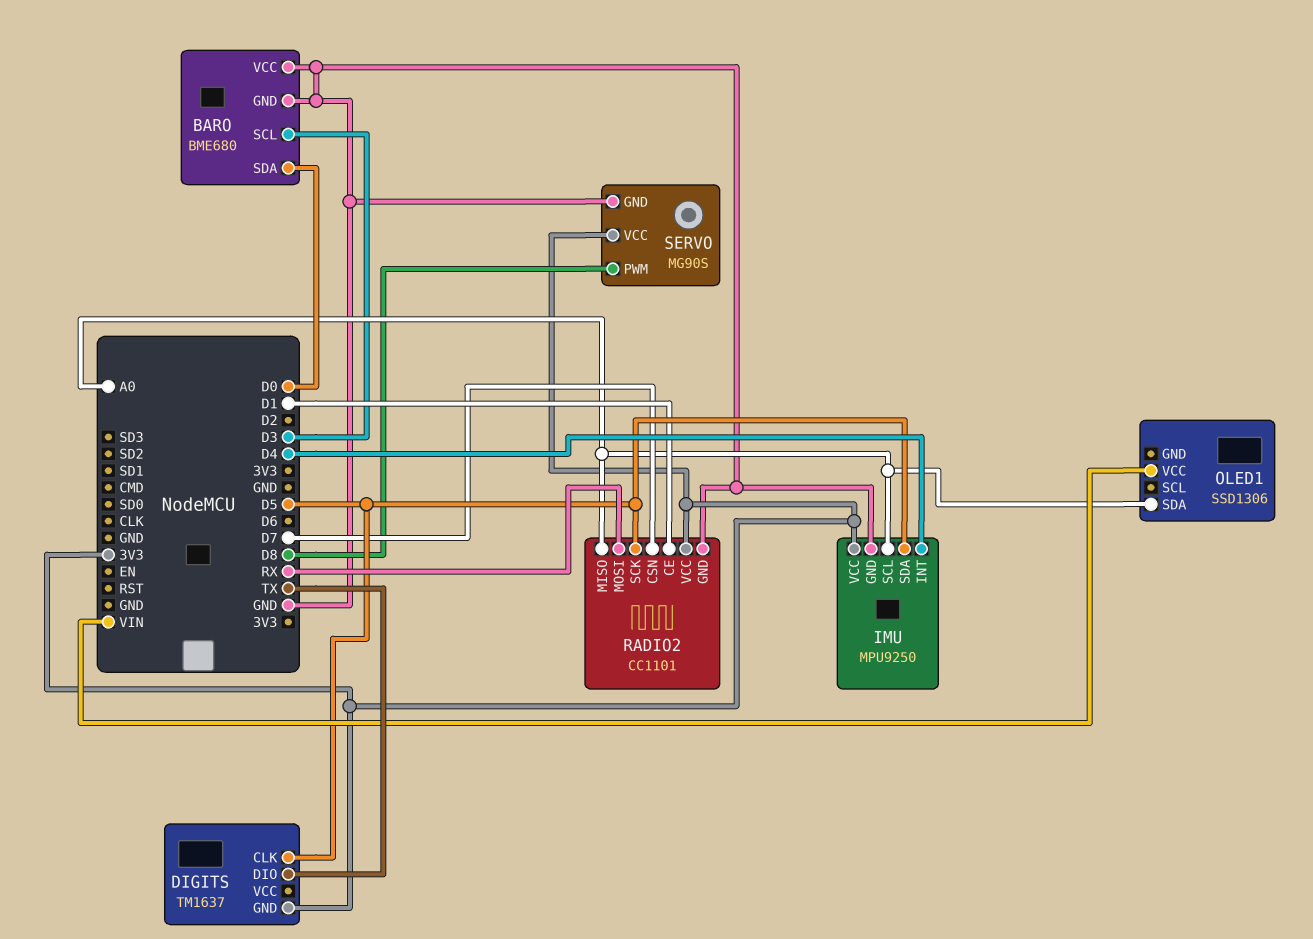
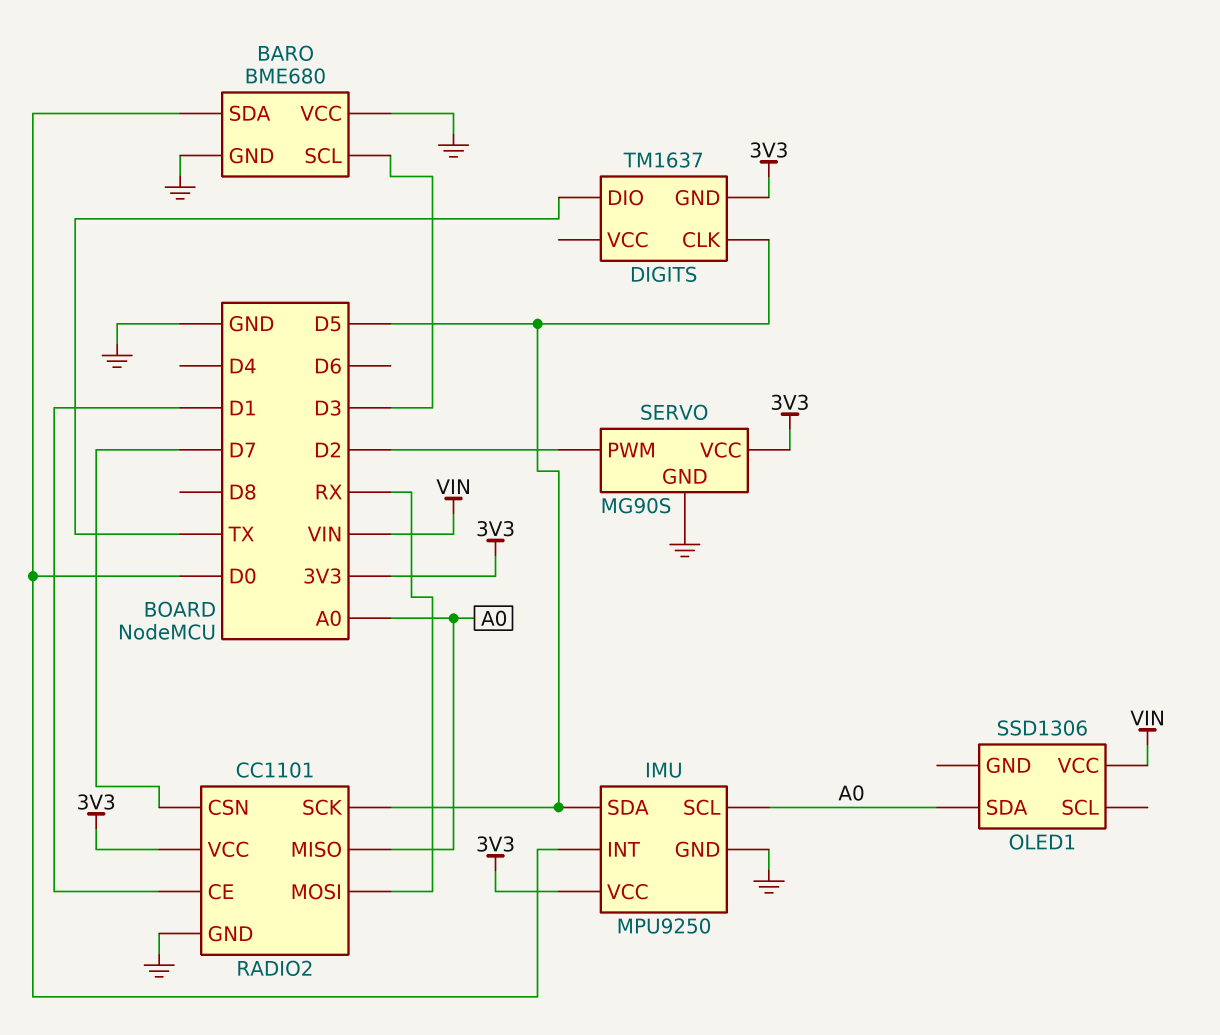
IMU pin INT: D4 -> D0
SERVO pin PWM: D8 -> D2

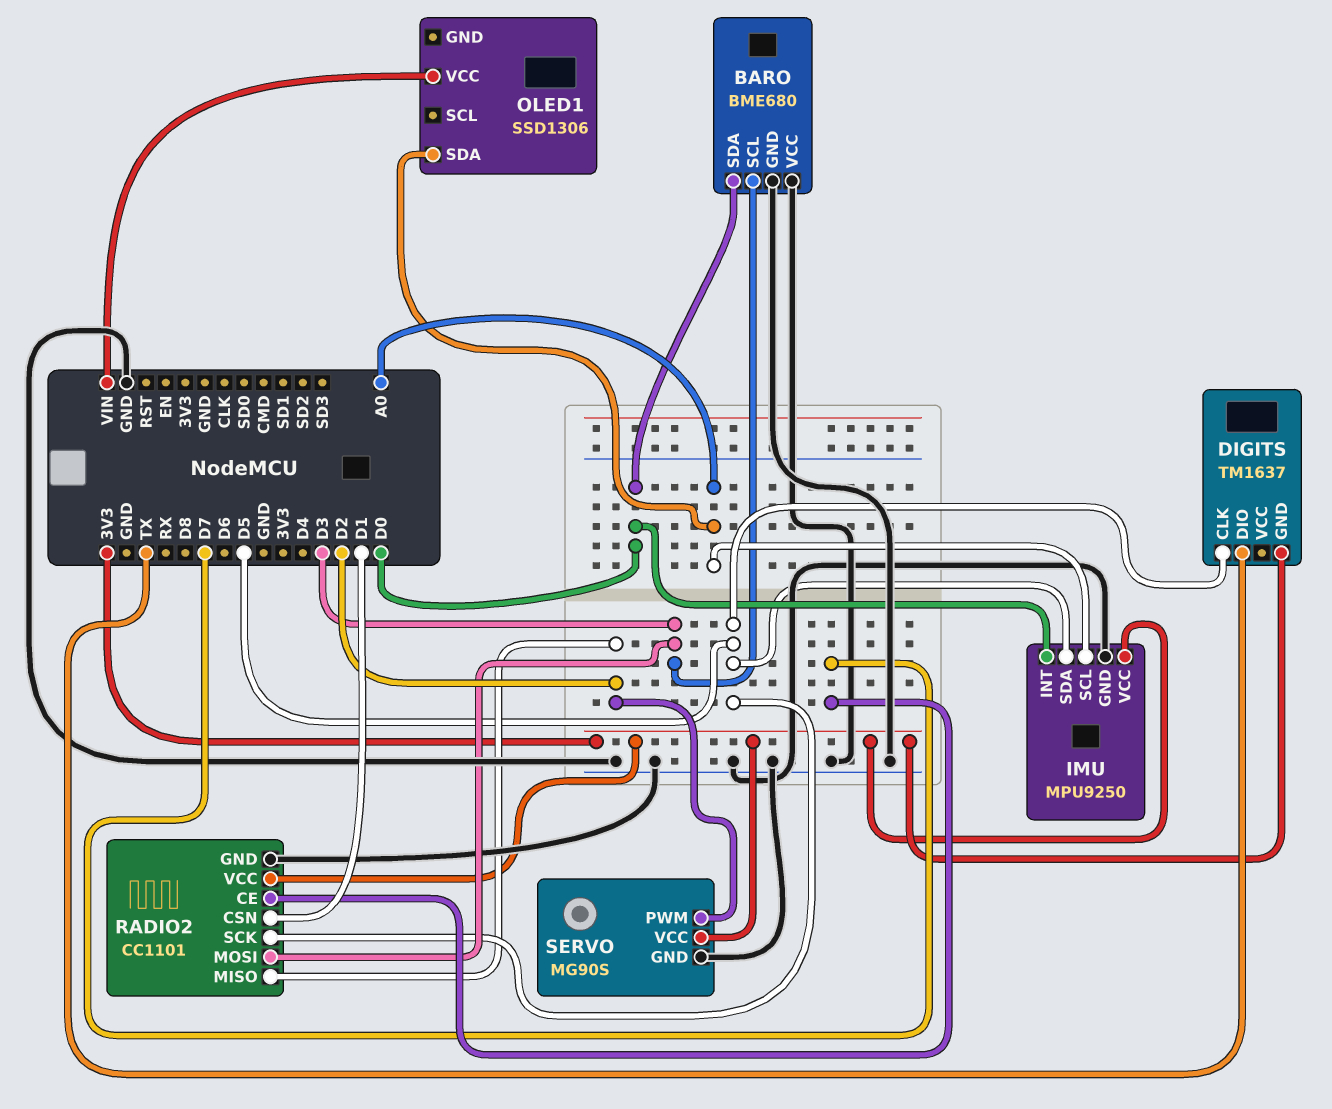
RADIO2 pin CE: D1 -> D7
RADIO2 pin CSN: D7 -> D1
RADIO2 pin MISO: A0 -> D2
RADIO2 pin MOSI: RX -> D3

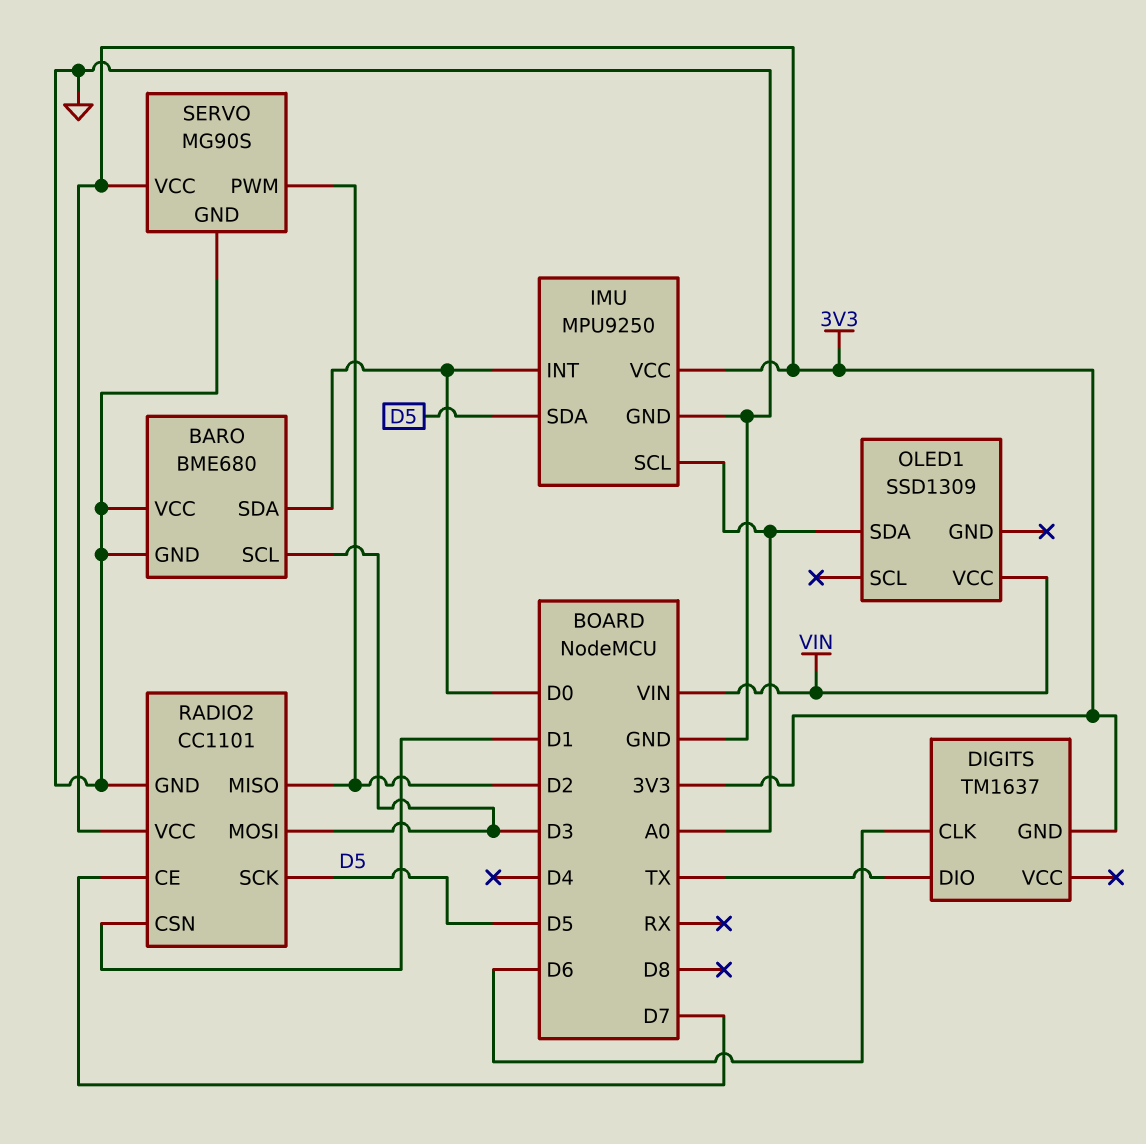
DIGITS pin CLK: D5 -> D6
OLED1: SSD1306 -> SSD1309

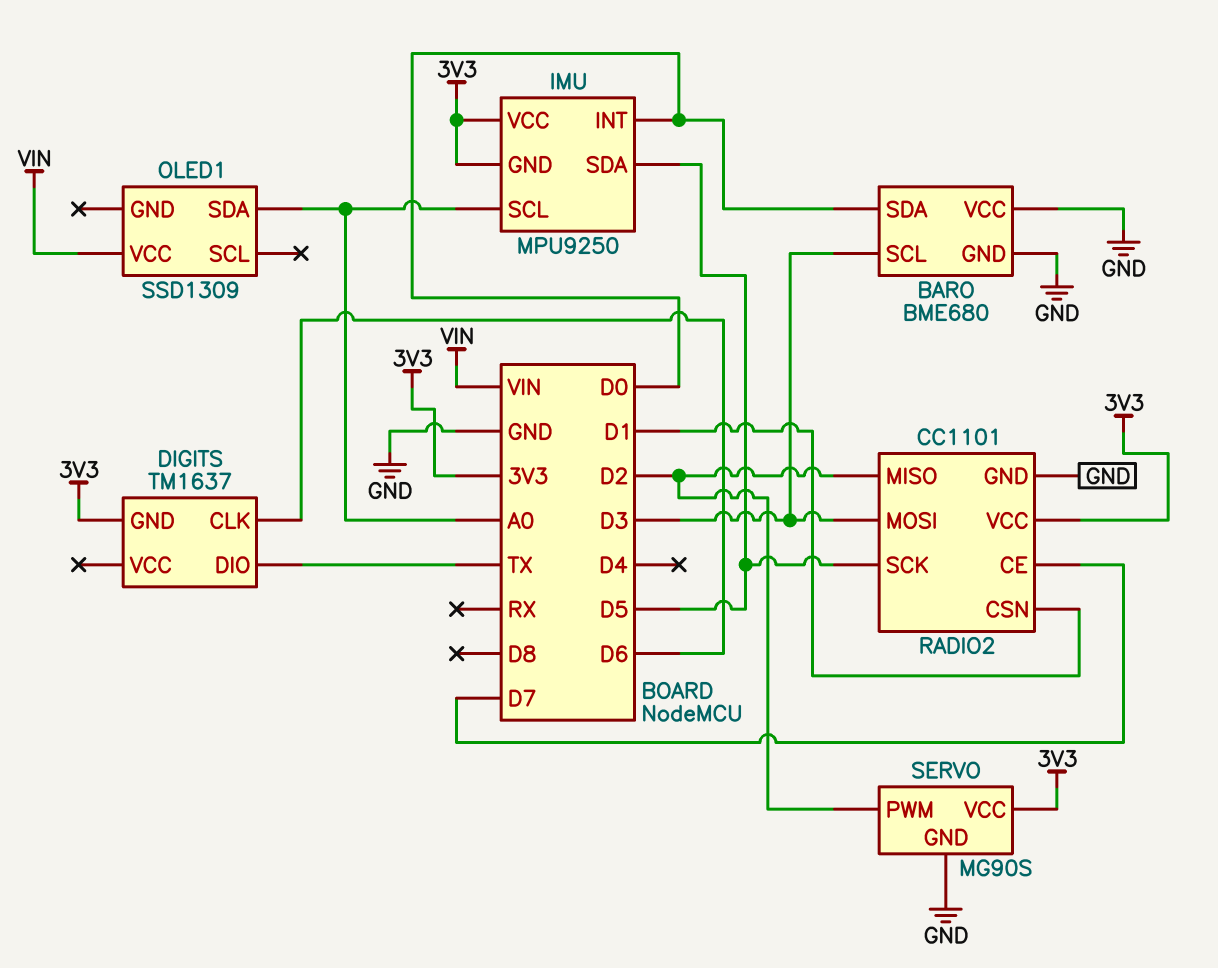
IMU pin GND: GND -> 3V3

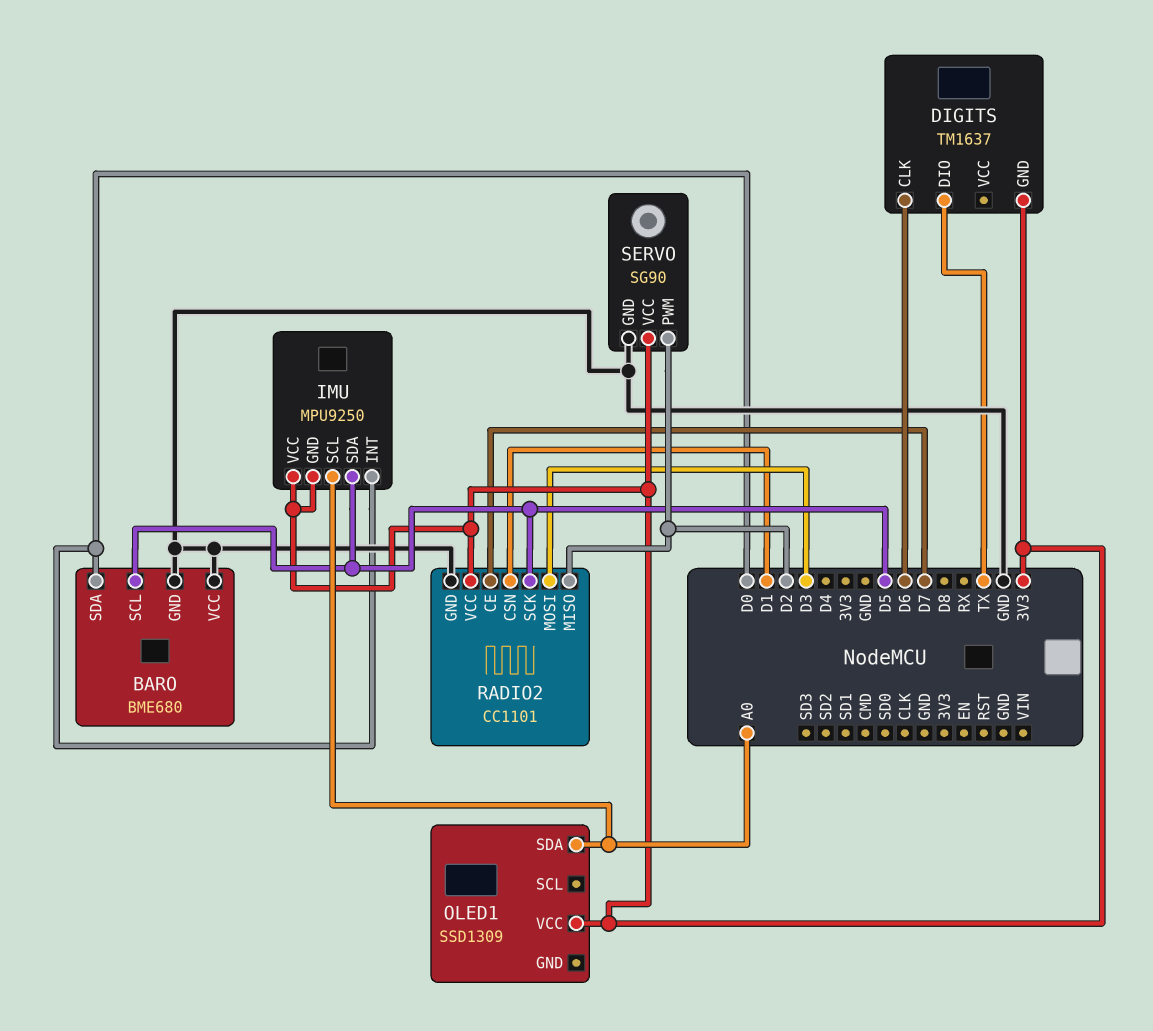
BARO pin SCL: D3 -> D5
OLED1 pin VCC: VIN -> 3V3
SERVO: MG90S -> SG90

